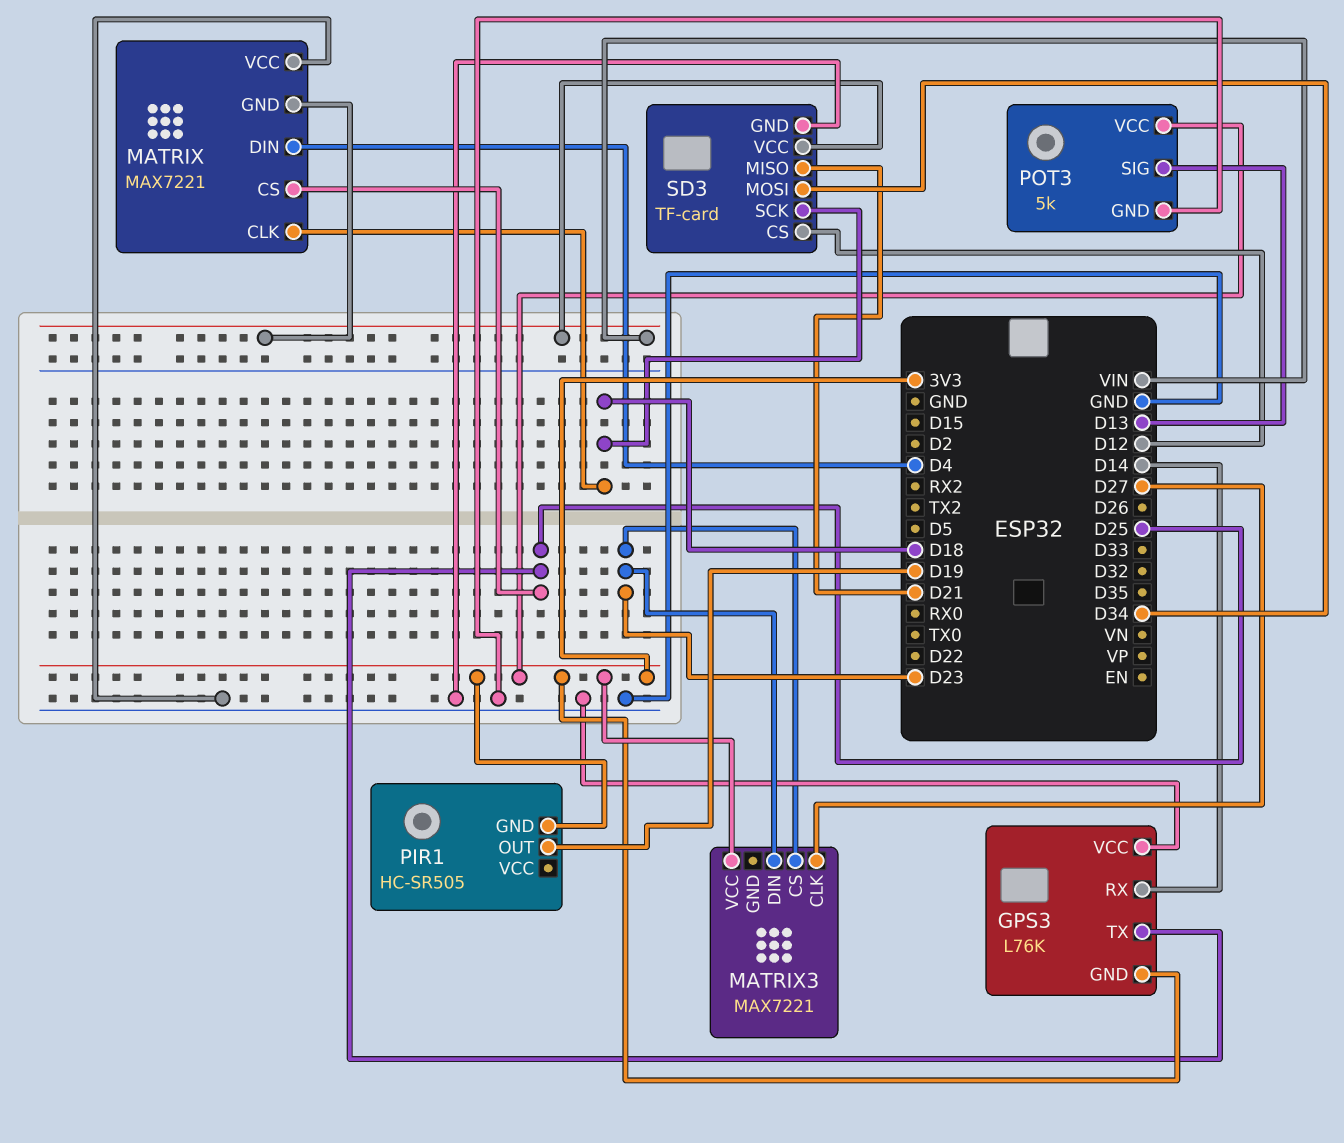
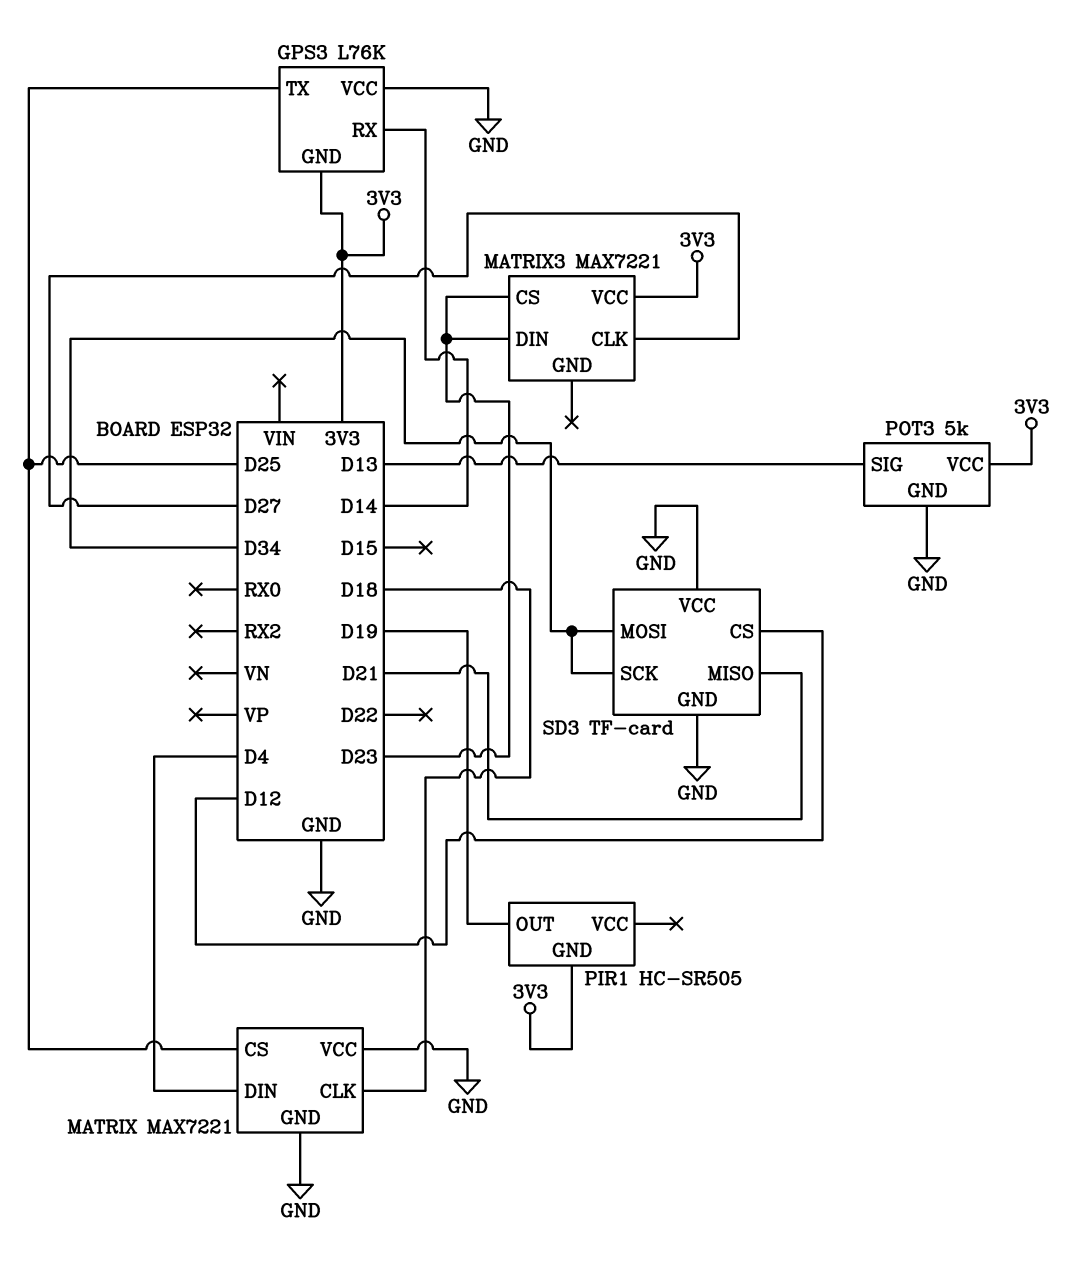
MATRIX pin GND: VIN -> GND
SD3 pin SCK: D18 -> D34
SD3 pin VCC: VIN -> GND

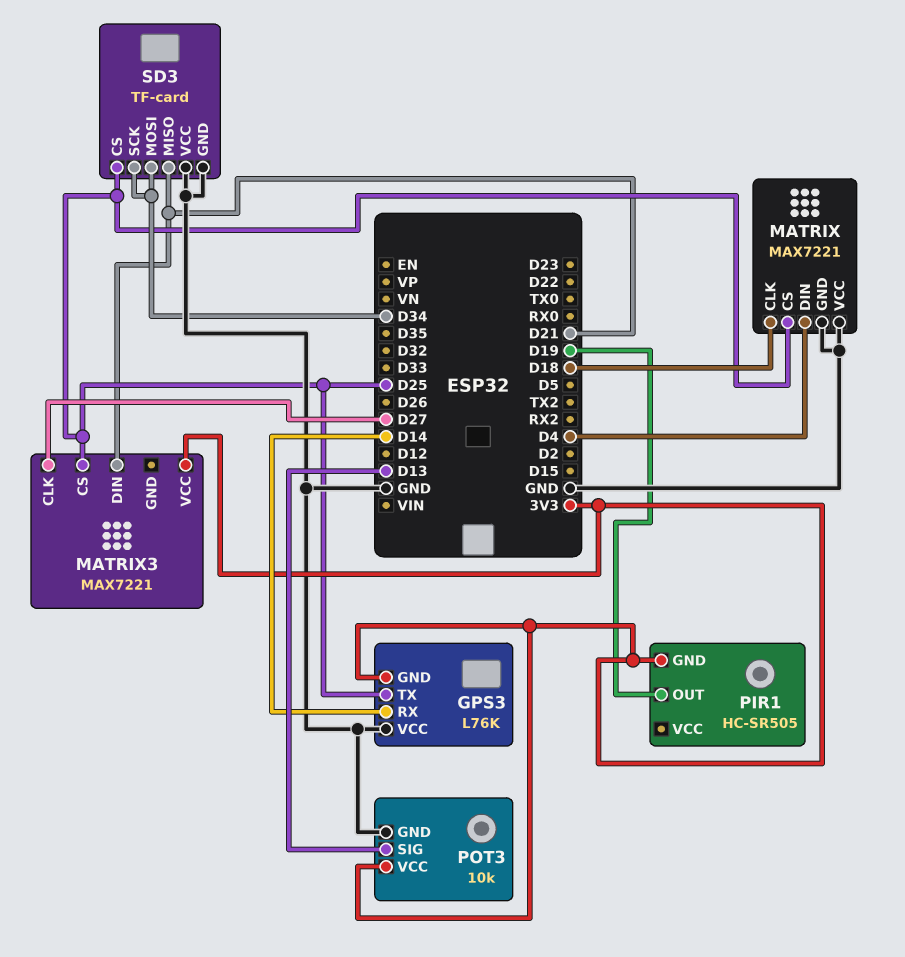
MATRIX3 pin CS: D23 -> D25
MATRIX3 pin DIN: D23 -> D21
POT3: 5k -> 10k
SD3 pin CS: D12 -> D25

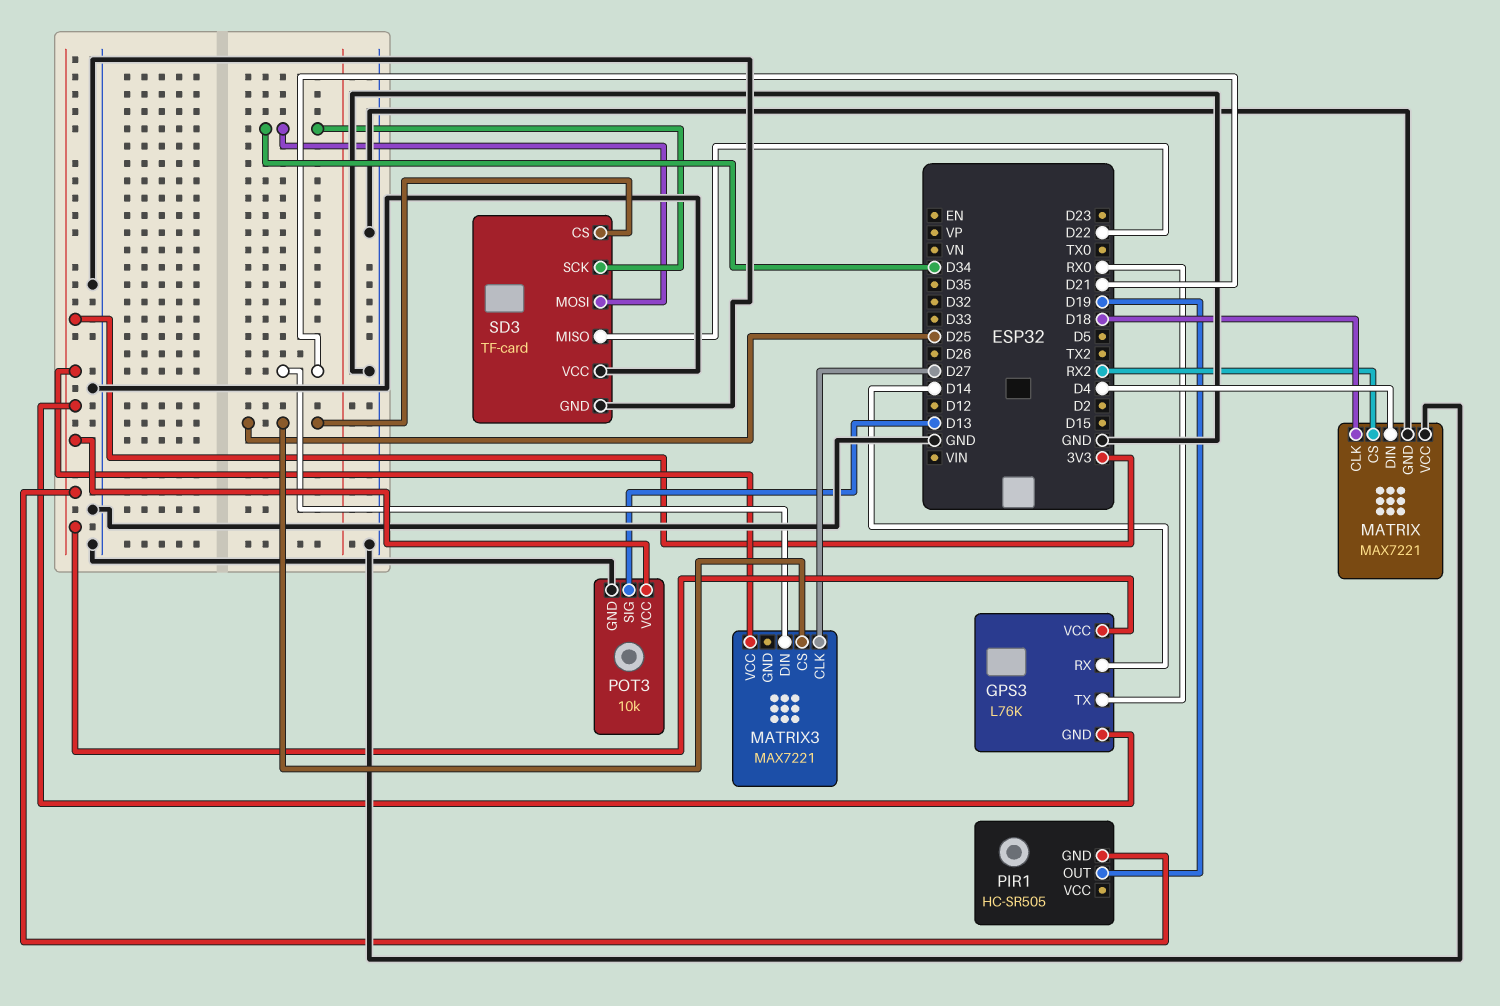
GPS3 pin TX: D25 -> RX0
GPS3 pin VCC: GND -> 3V3
MATRIX pin CS: D25 -> RX2
SD3 pin MISO: D21 -> D22

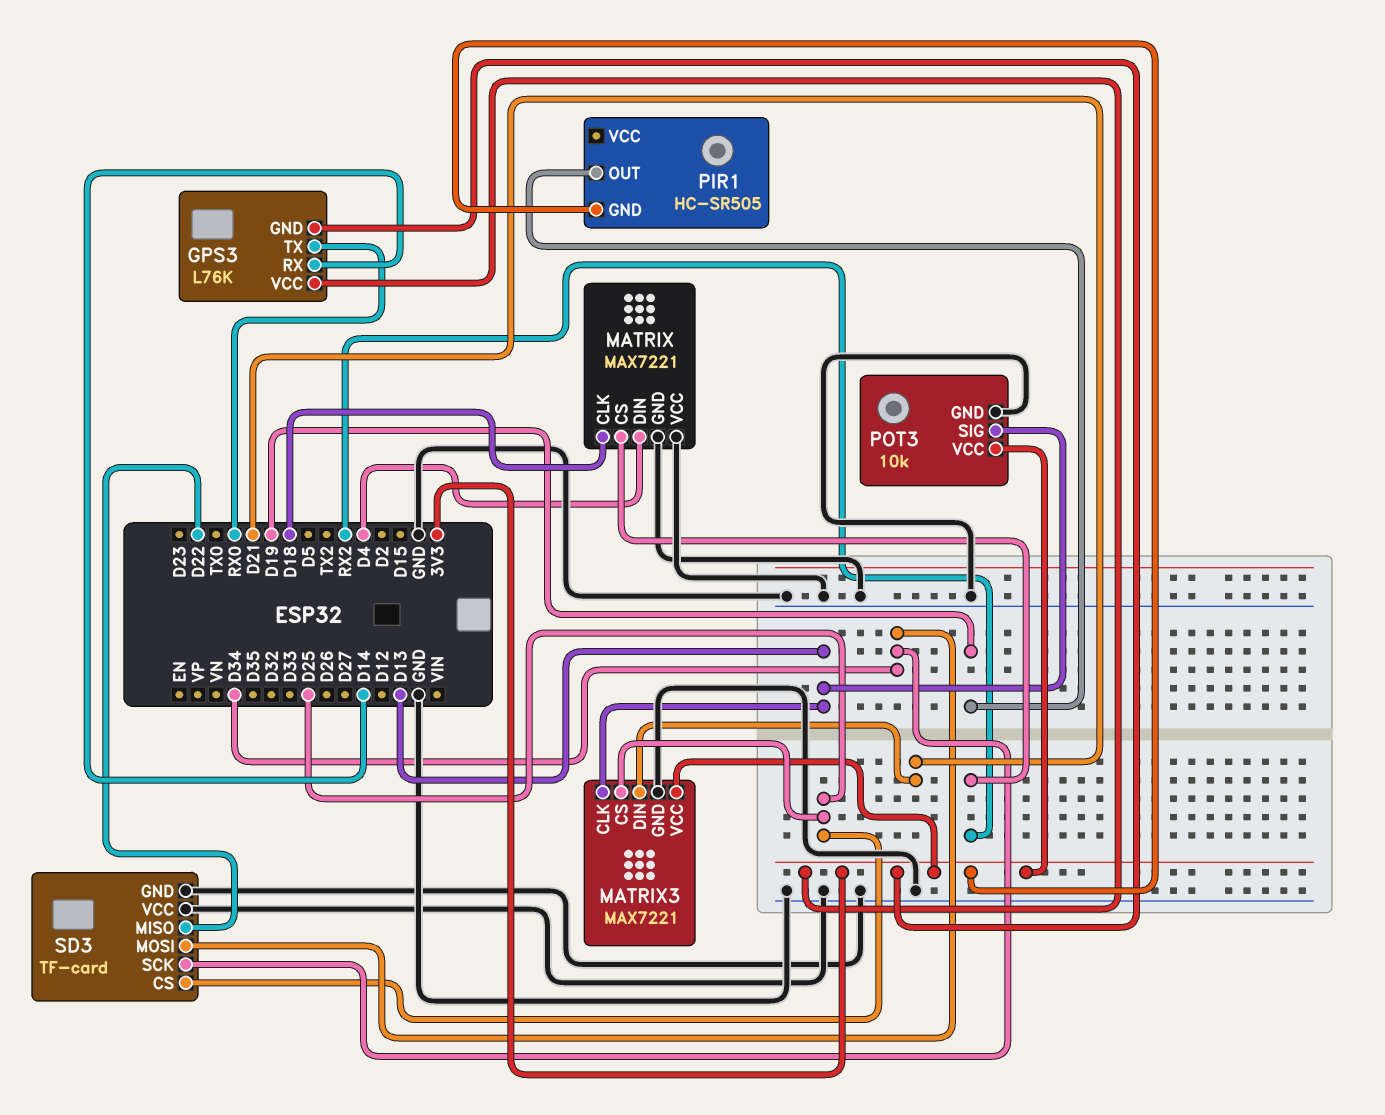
MATRIX3 pin CLK: D27 -> D13
MATRIX3 pin GND: none -> GND

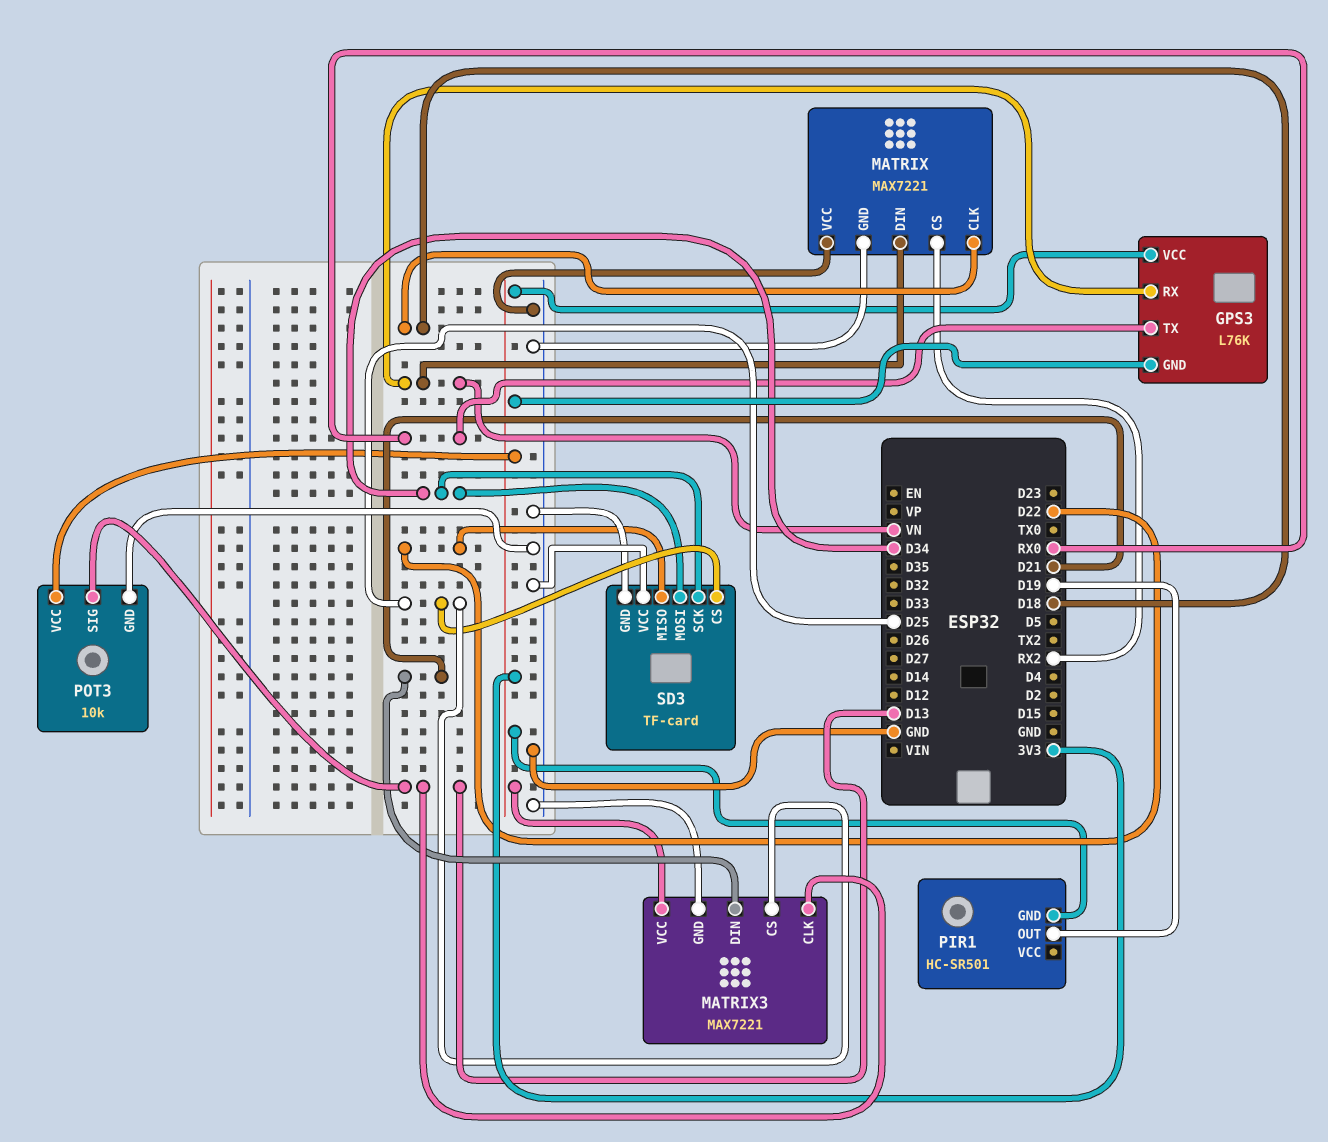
GPS3 pin RX: D14 -> VN
MATRIX pin DIN: D4 -> VN
PIR1: HC-SR505 -> HC-SR501

